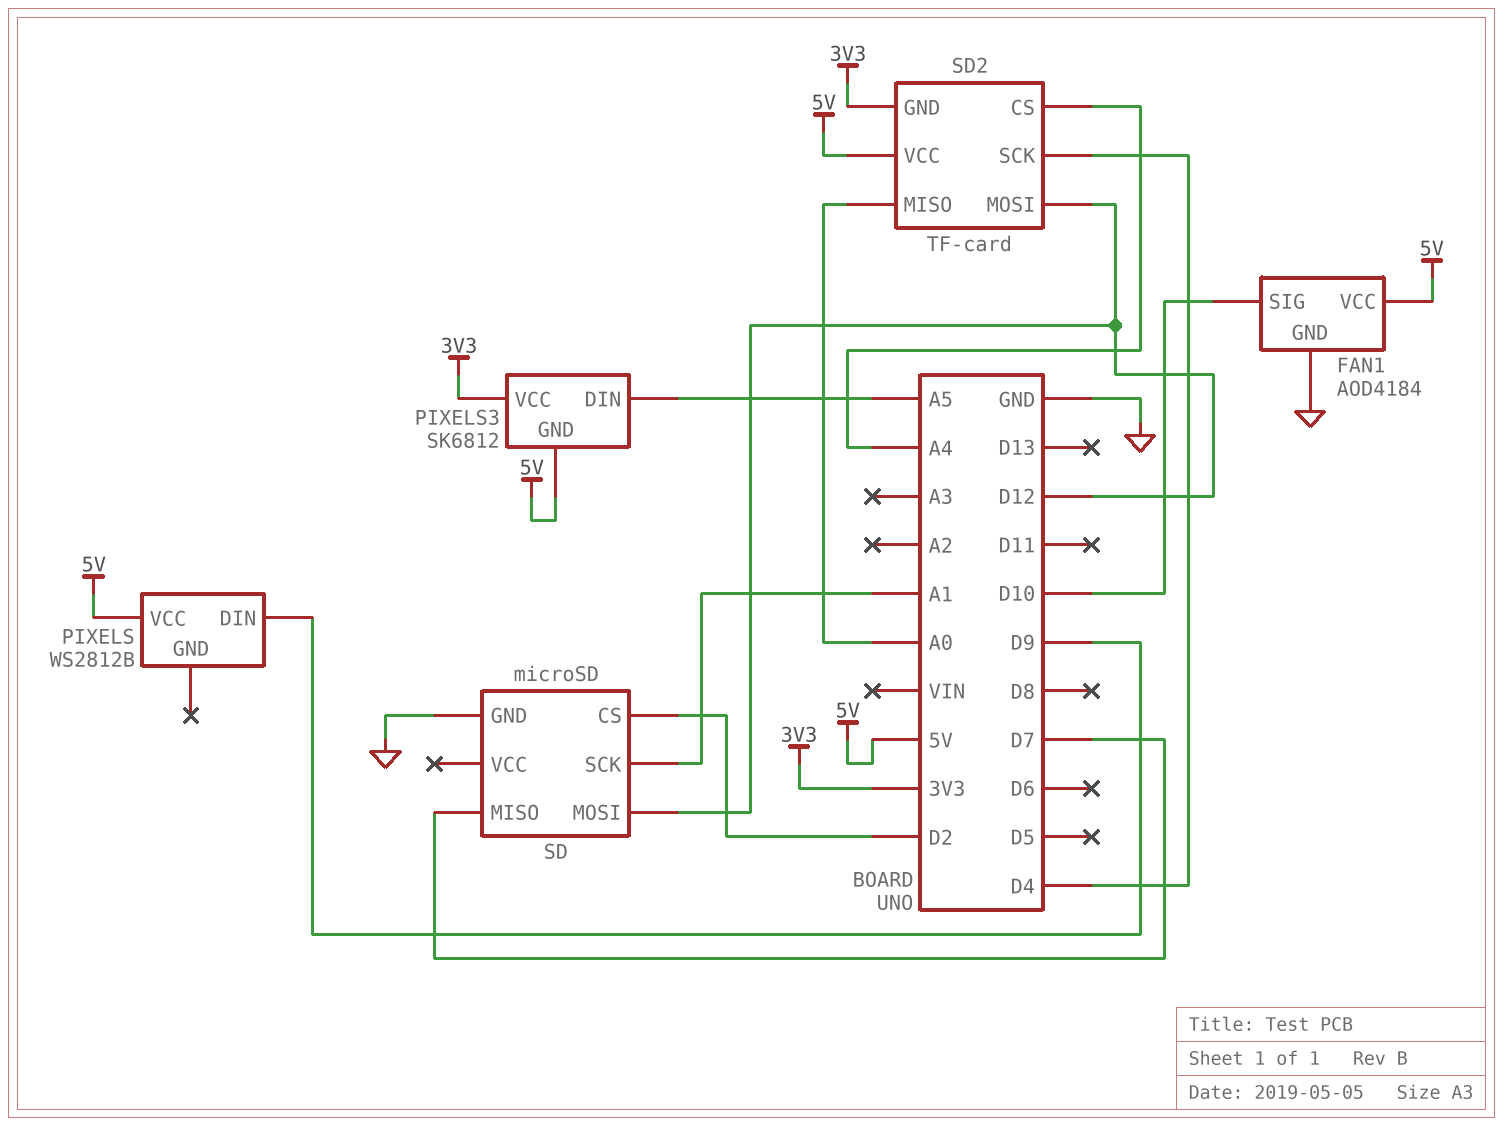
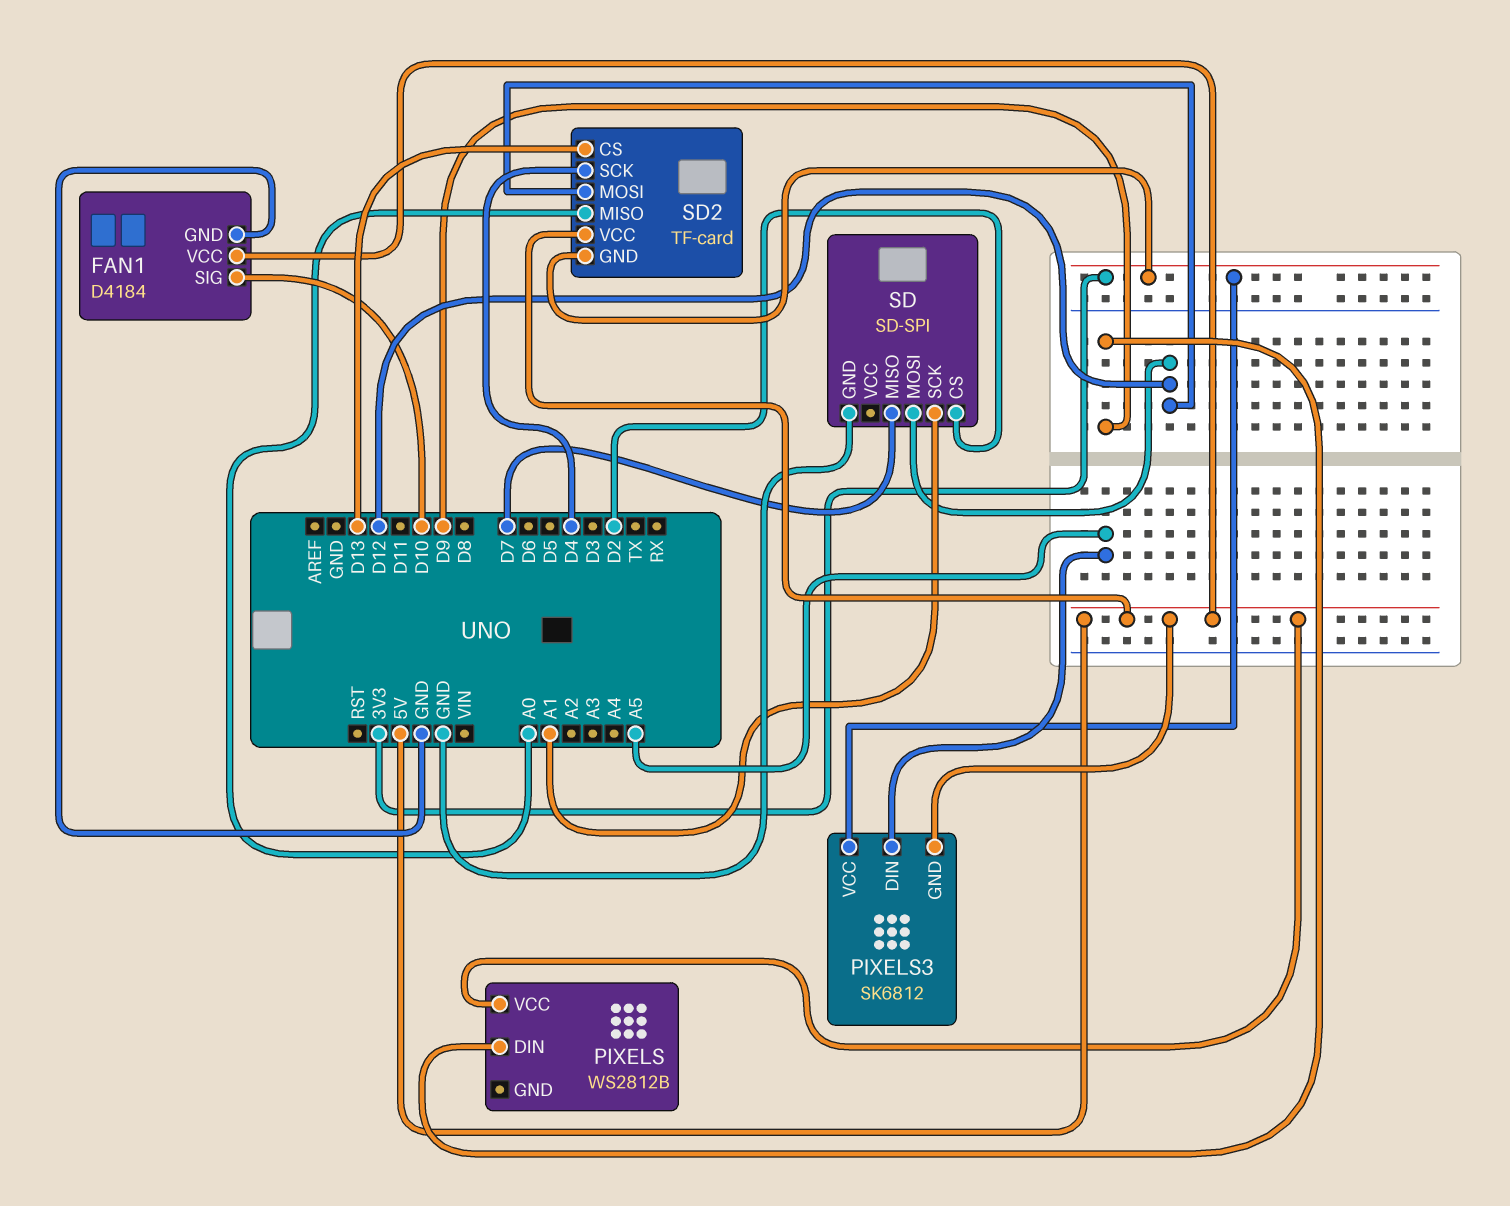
FAN1: AOD4184 -> D4184
SD: microSD -> SD-SPI
SD2 pin CS: A4 -> D13

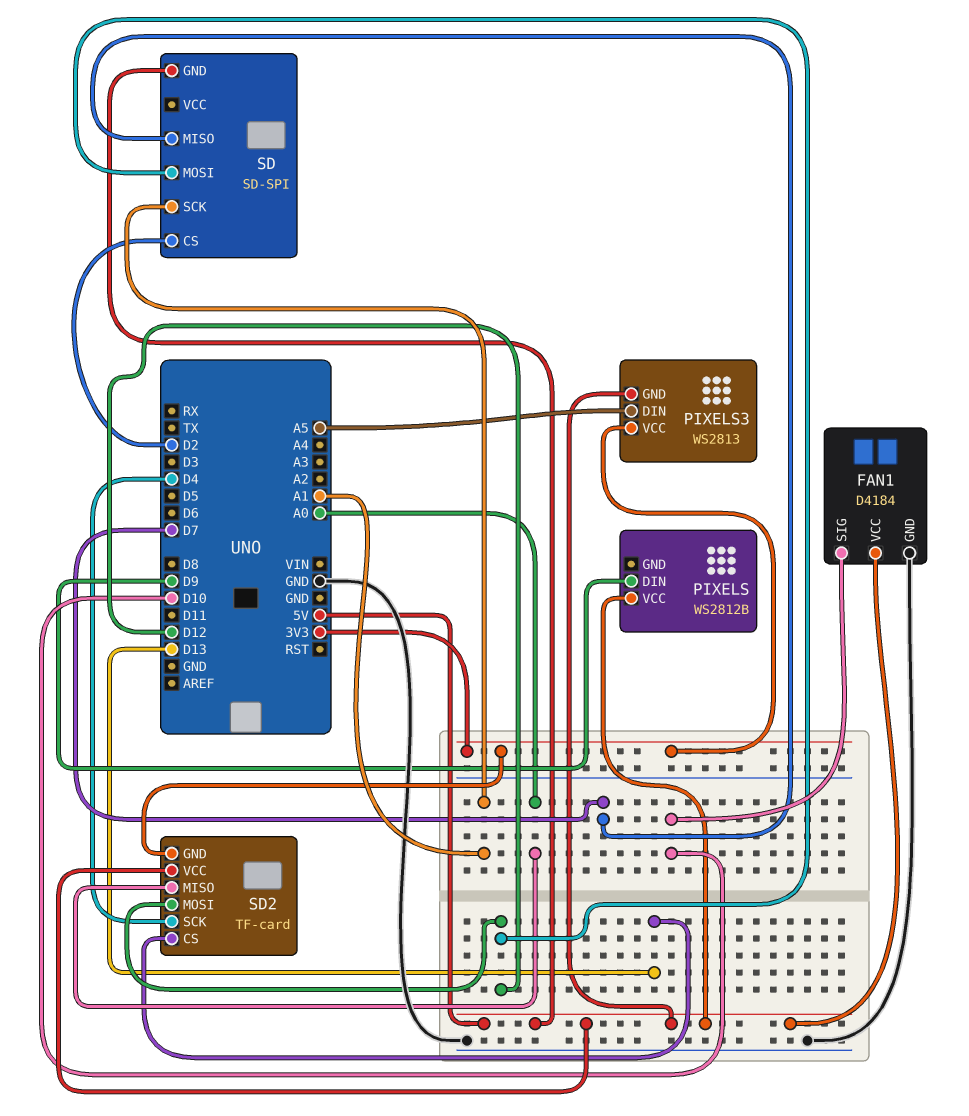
PIXELS3: SK6812 -> WS2813
SD pin GND: GND -> 5V

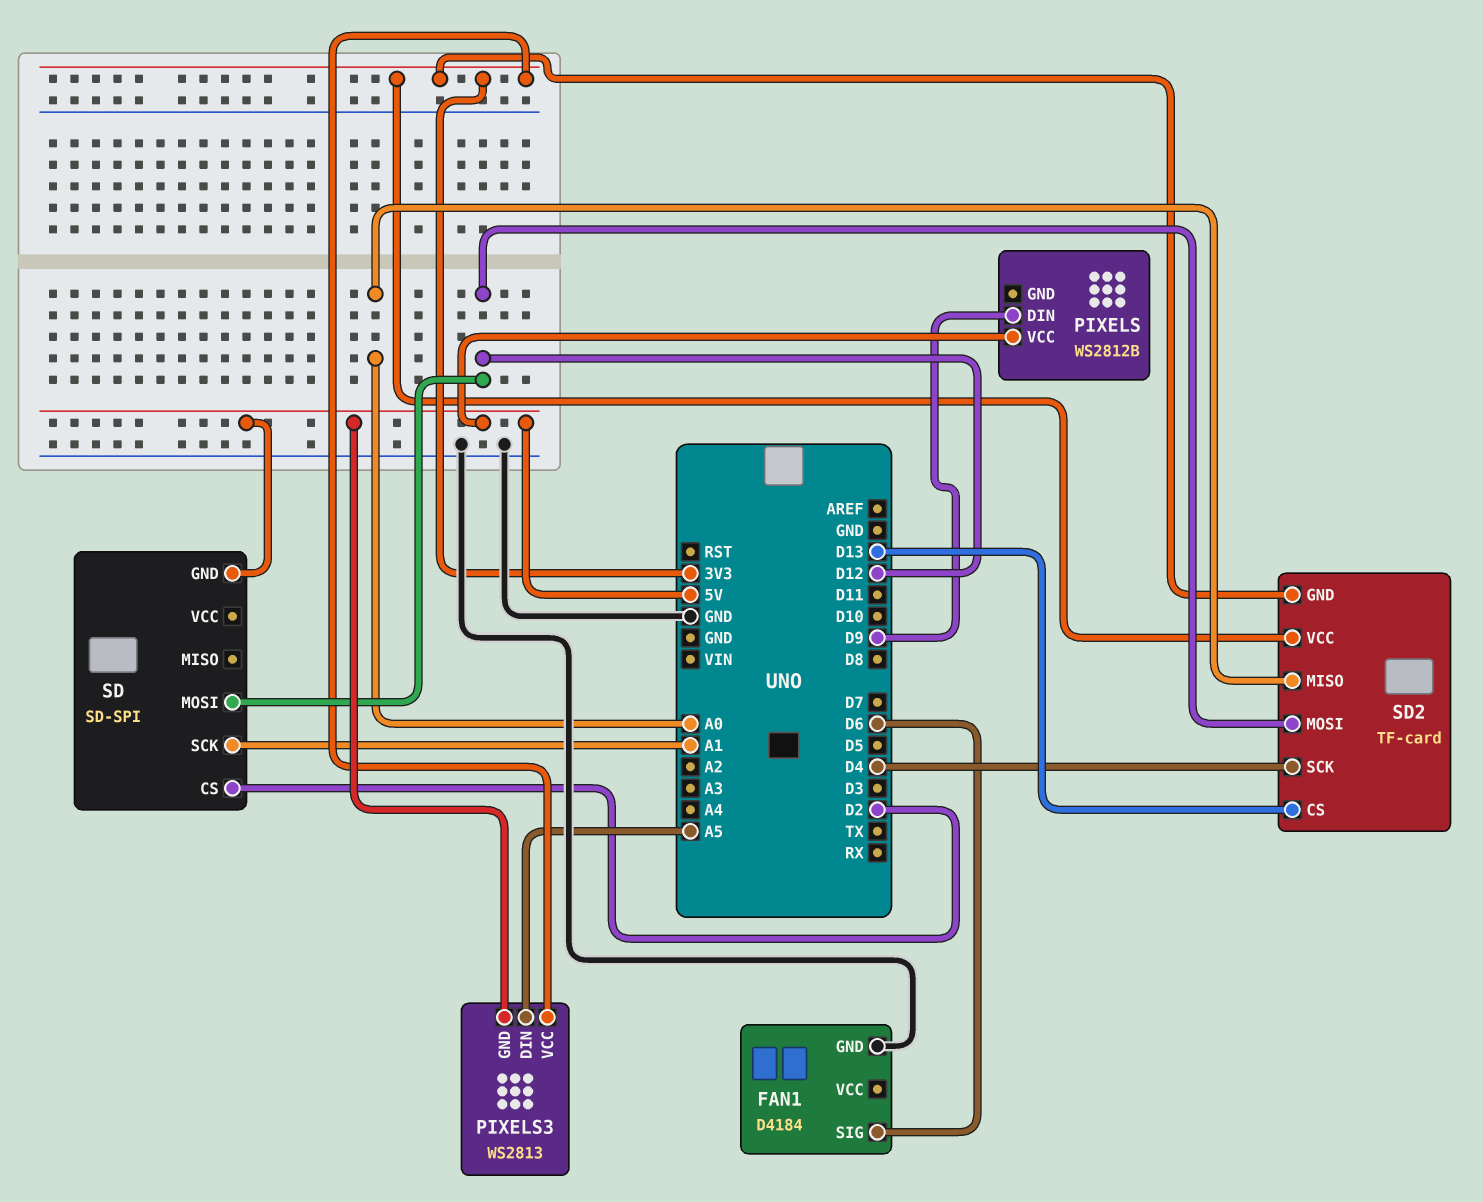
FAN1 pin SIG: D10 -> D6
FAN1 pin VCC: 5V -> none
SD pin MISO: D7 -> none
SD2 pin VCC: 5V -> 3V3

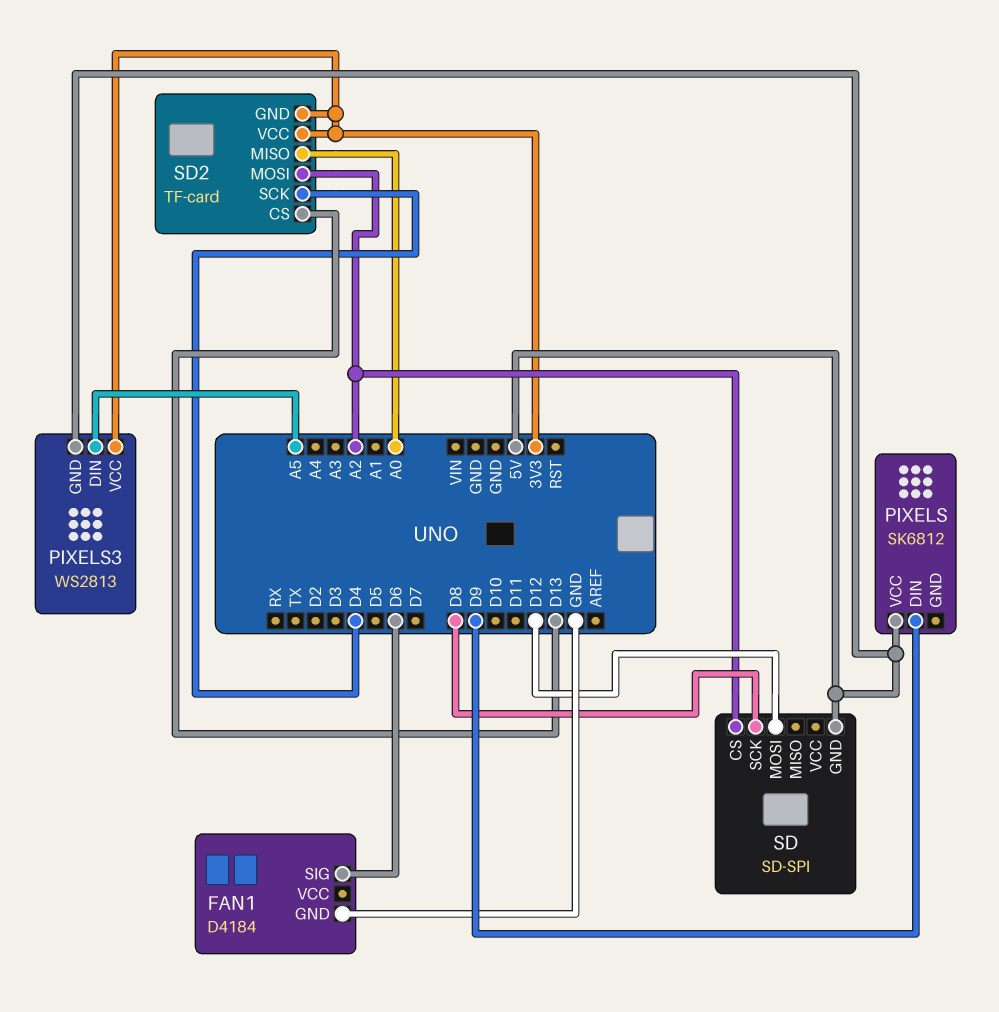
PIXELS: WS2812B -> SK6812
SD pin CS: D2 -> A2
SD pin SCK: A1 -> D8
SD2 pin MOSI: D12 -> A2

